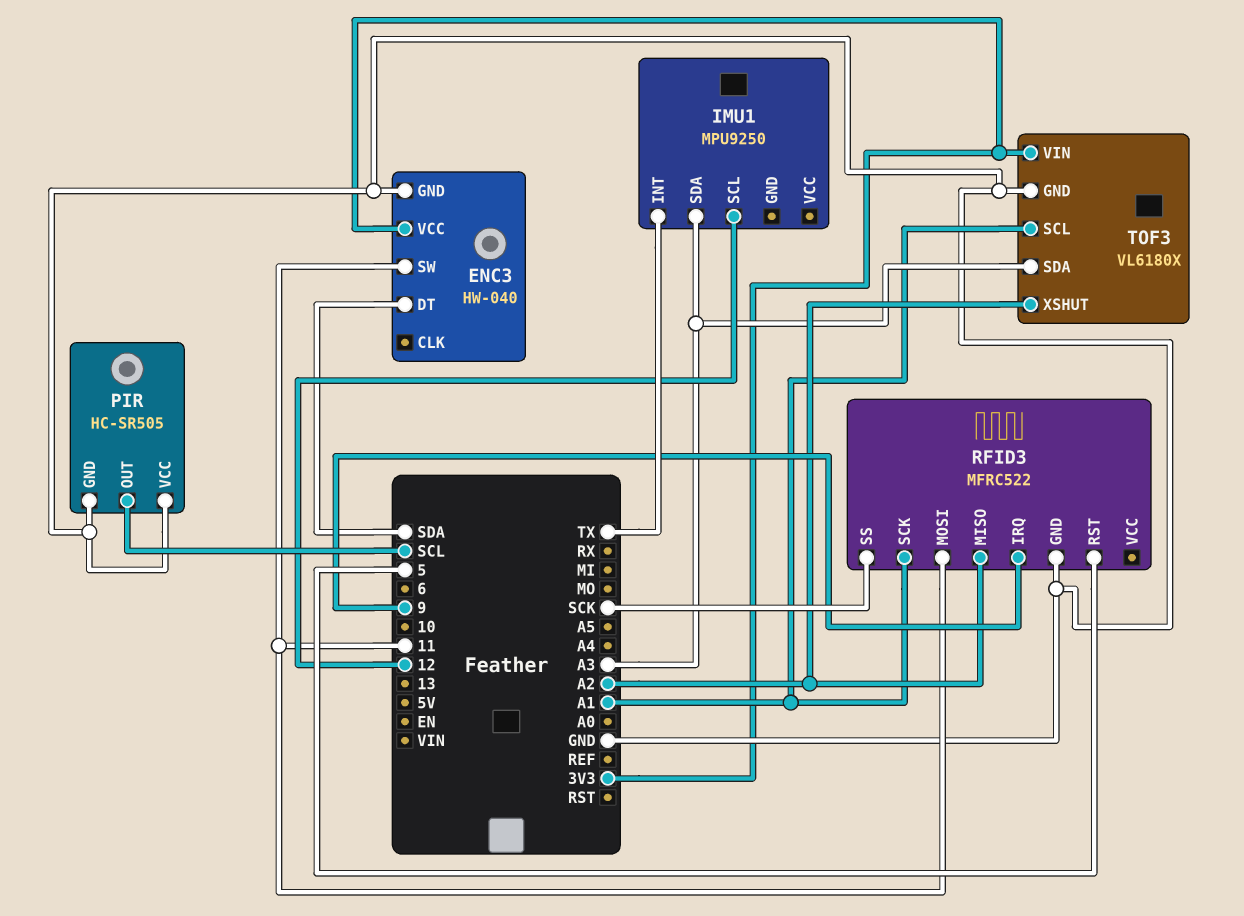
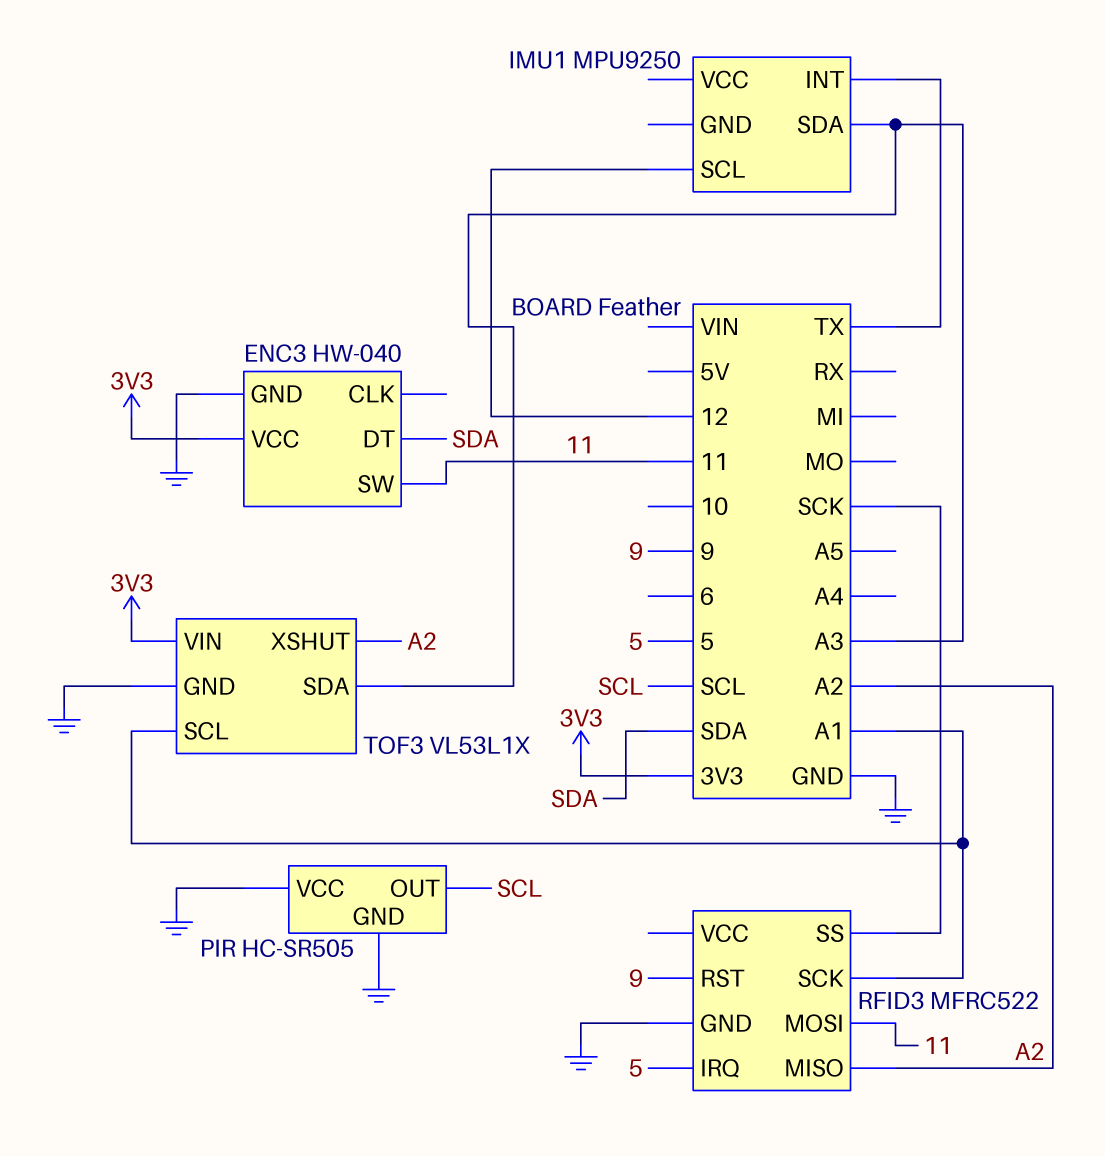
RFID3 pin IRQ: 9 -> 5
RFID3 pin RST: 5 -> 9
TOF3: VL6180X -> VL53L1X

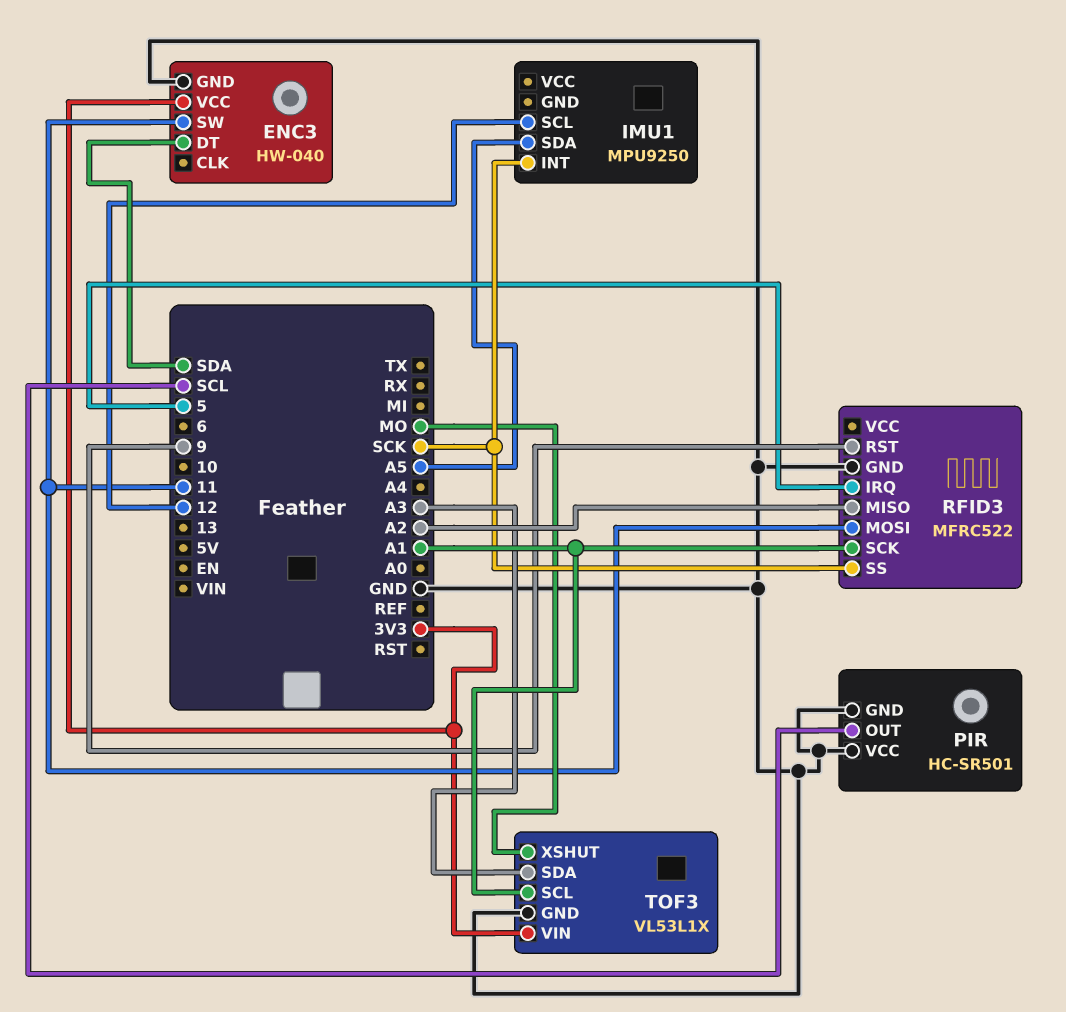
IMU1 pin INT: TX -> SCK
IMU1 pin SDA: A3 -> A5
PIR: HC-SR505 -> HC-SR501
TOF3 pin XSHUT: A2 -> MO

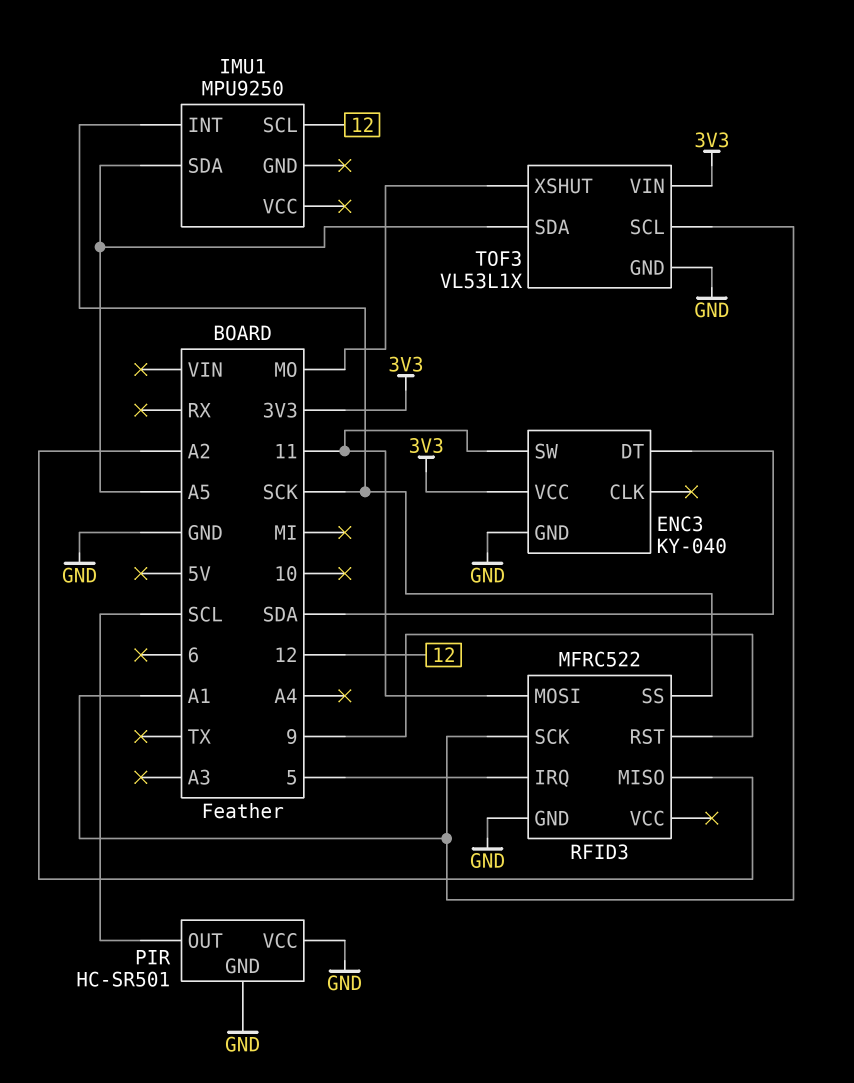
ENC3: HW-040 -> KY-040
TOF3 pin SDA: A3 -> A5

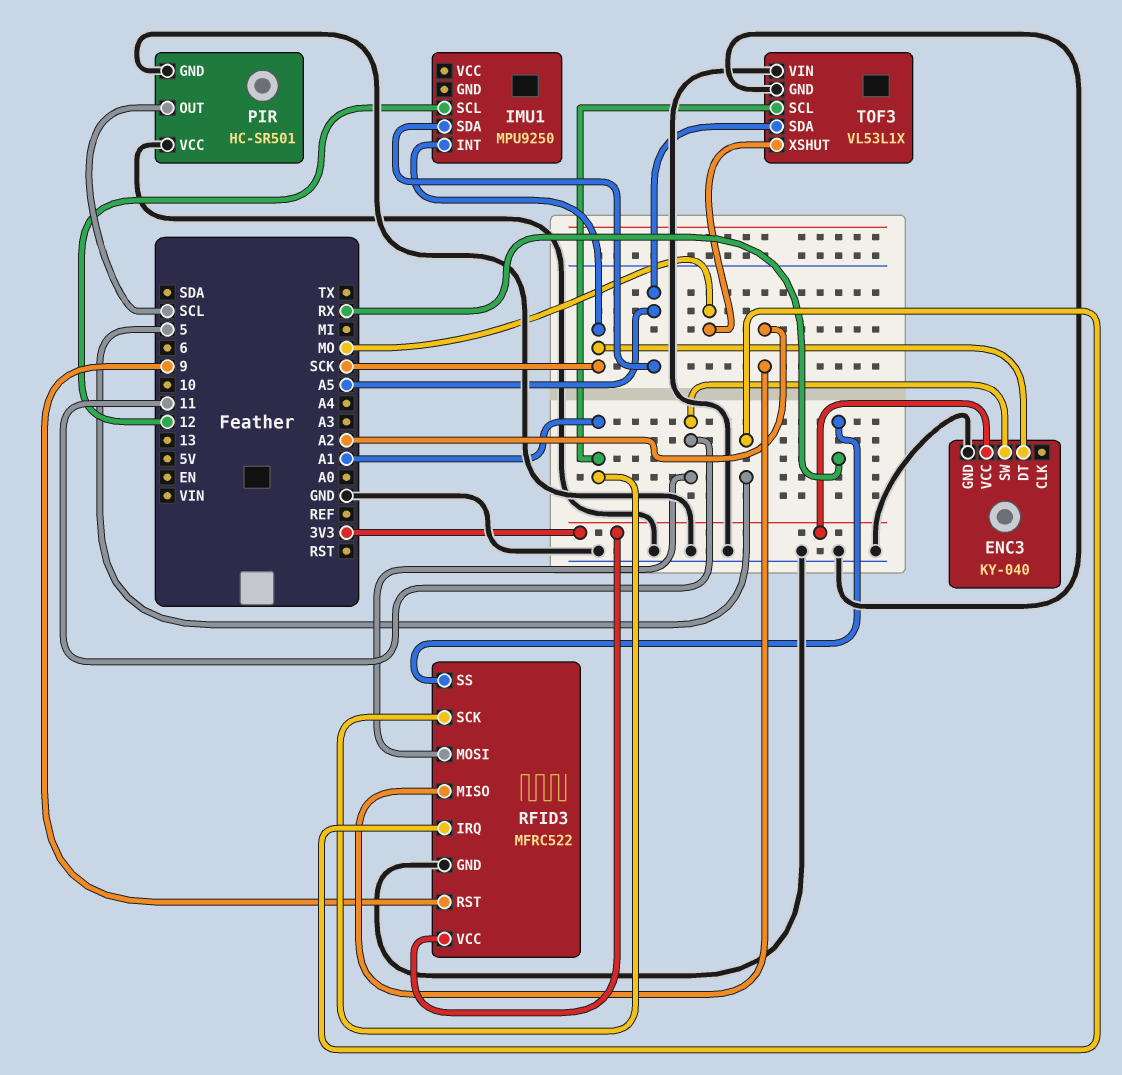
ENC3 pin DT: SDA -> SCK
RFID3 pin SS: SCK -> RX
RFID3 pin VCC: none -> 3V3
TOF3 pin VIN: 3V3 -> GND

